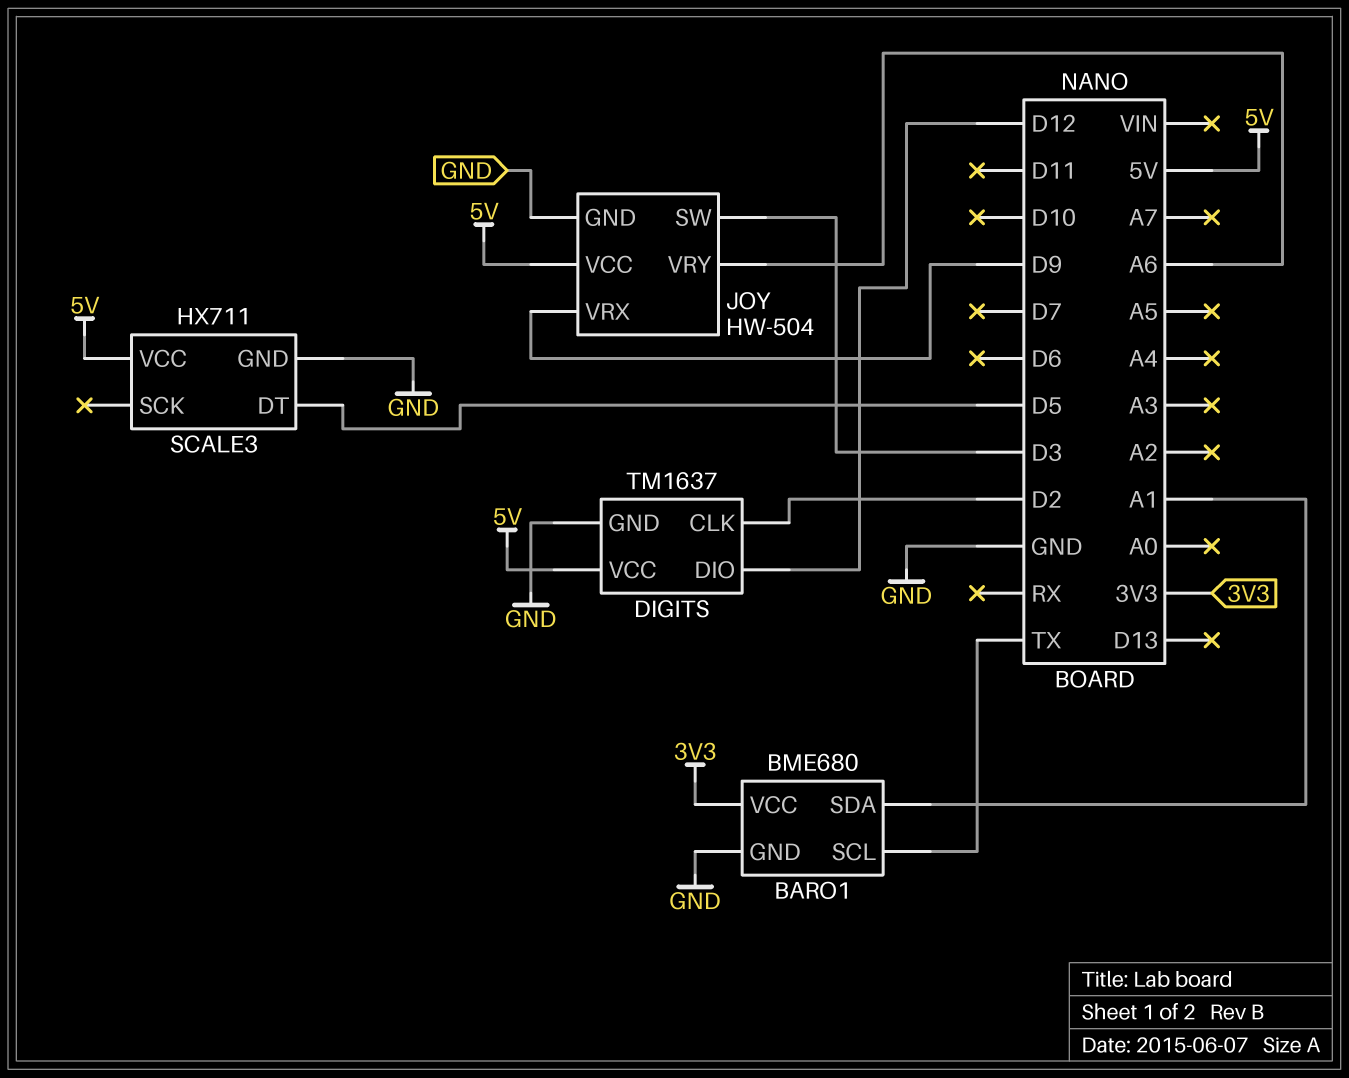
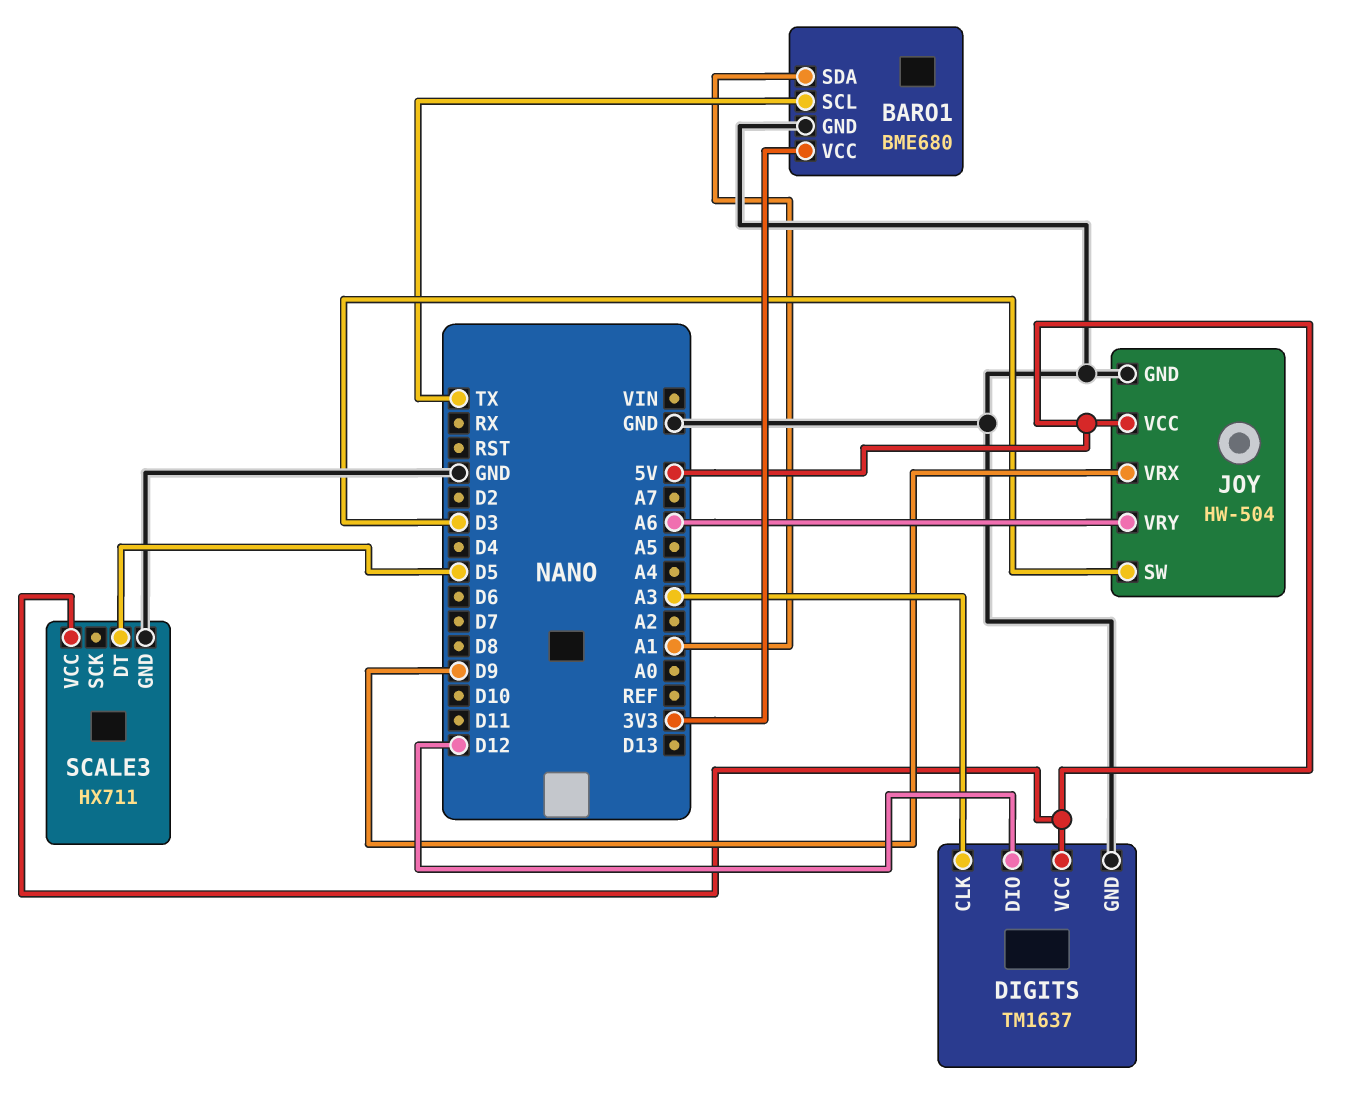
DIGITS pin CLK: D2 -> A3

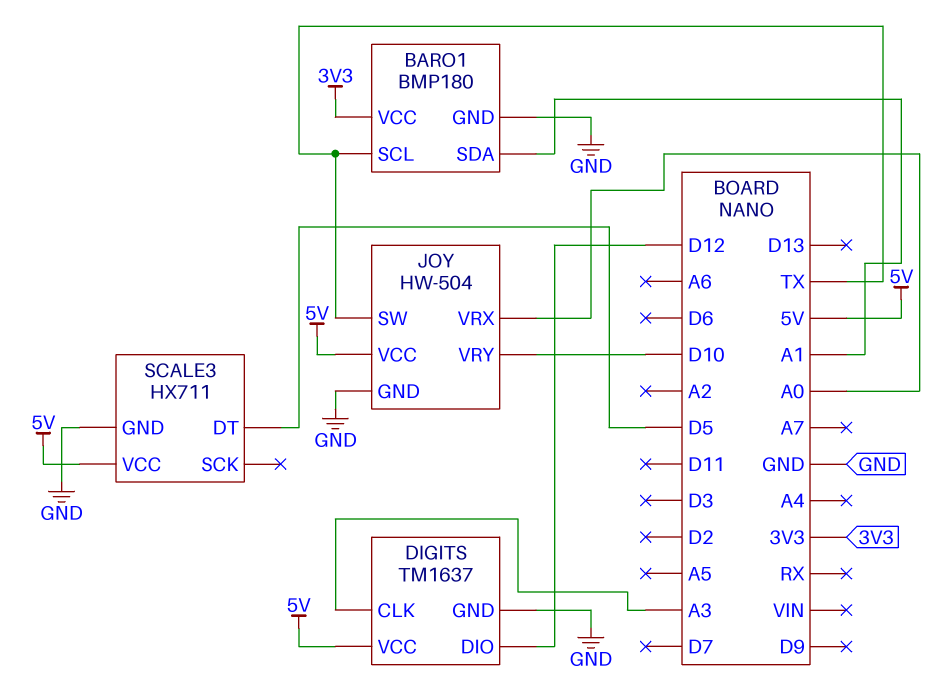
BARO1: BME680 -> BMP180
JOY pin SW: D3 -> TX
JOY pin VRX: D9 -> A0
JOY pin VRY: A6 -> D10

